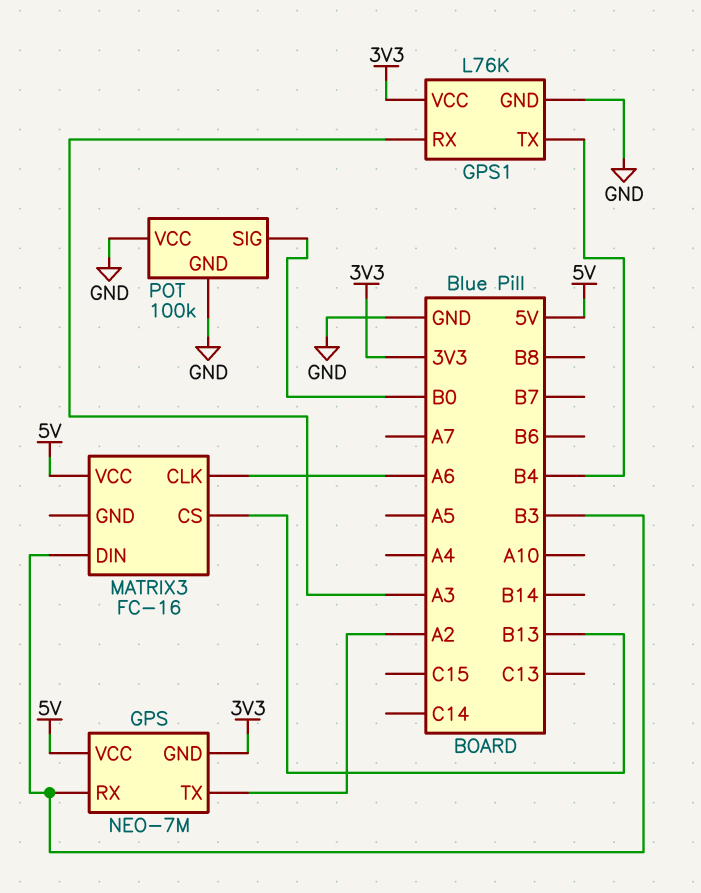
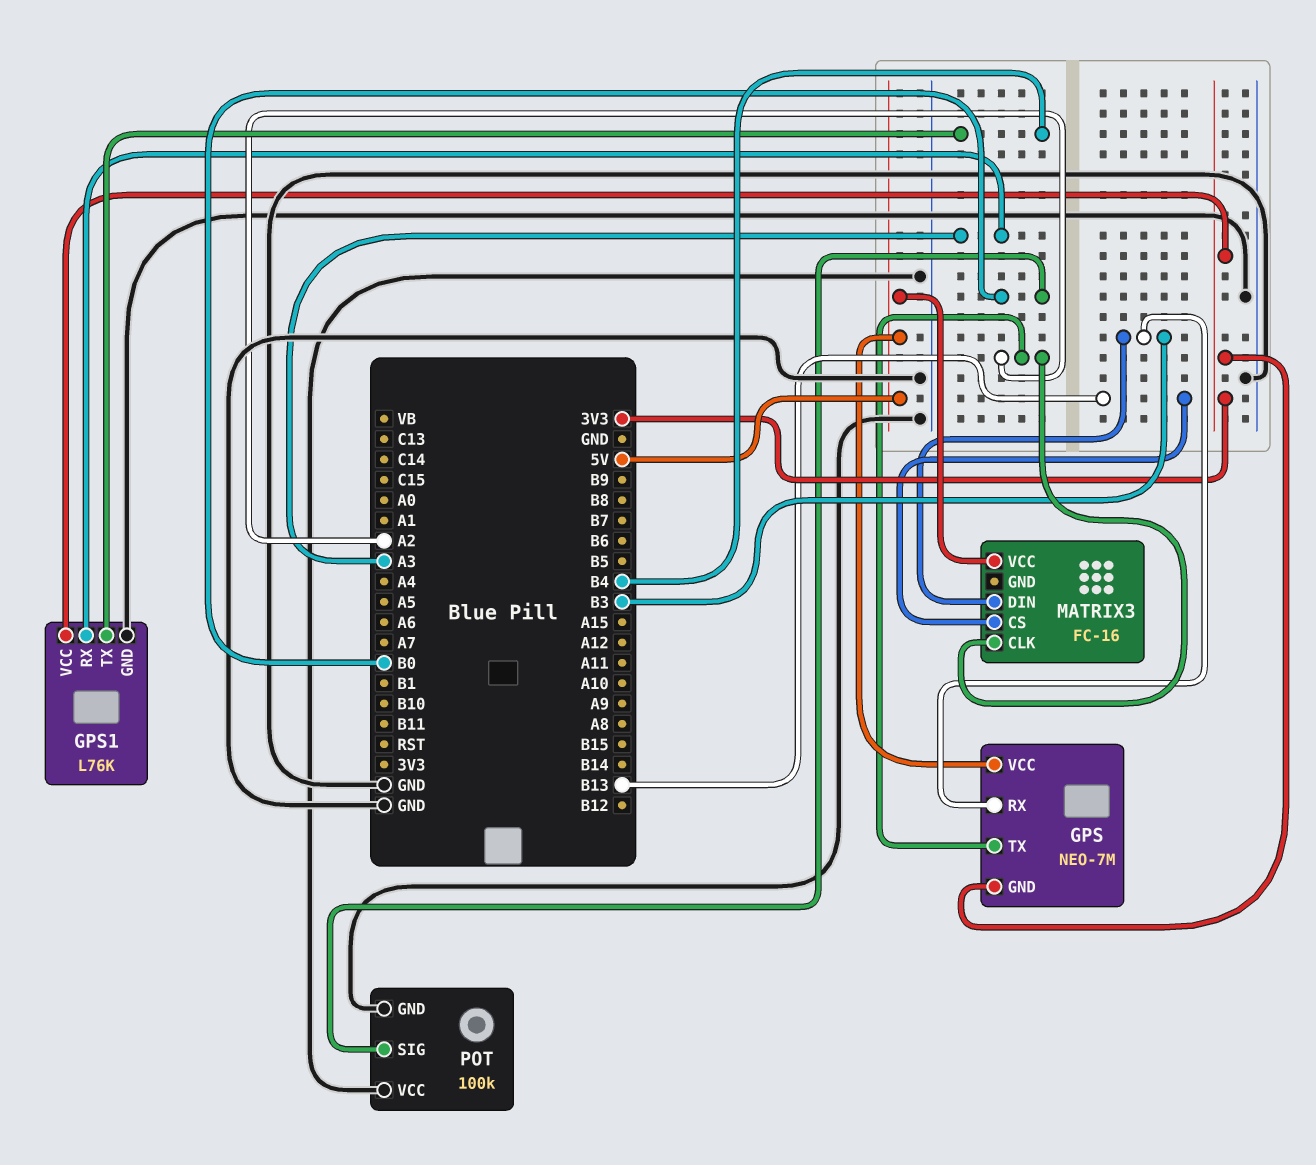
MATRIX3 pin CLK: A6 -> A2

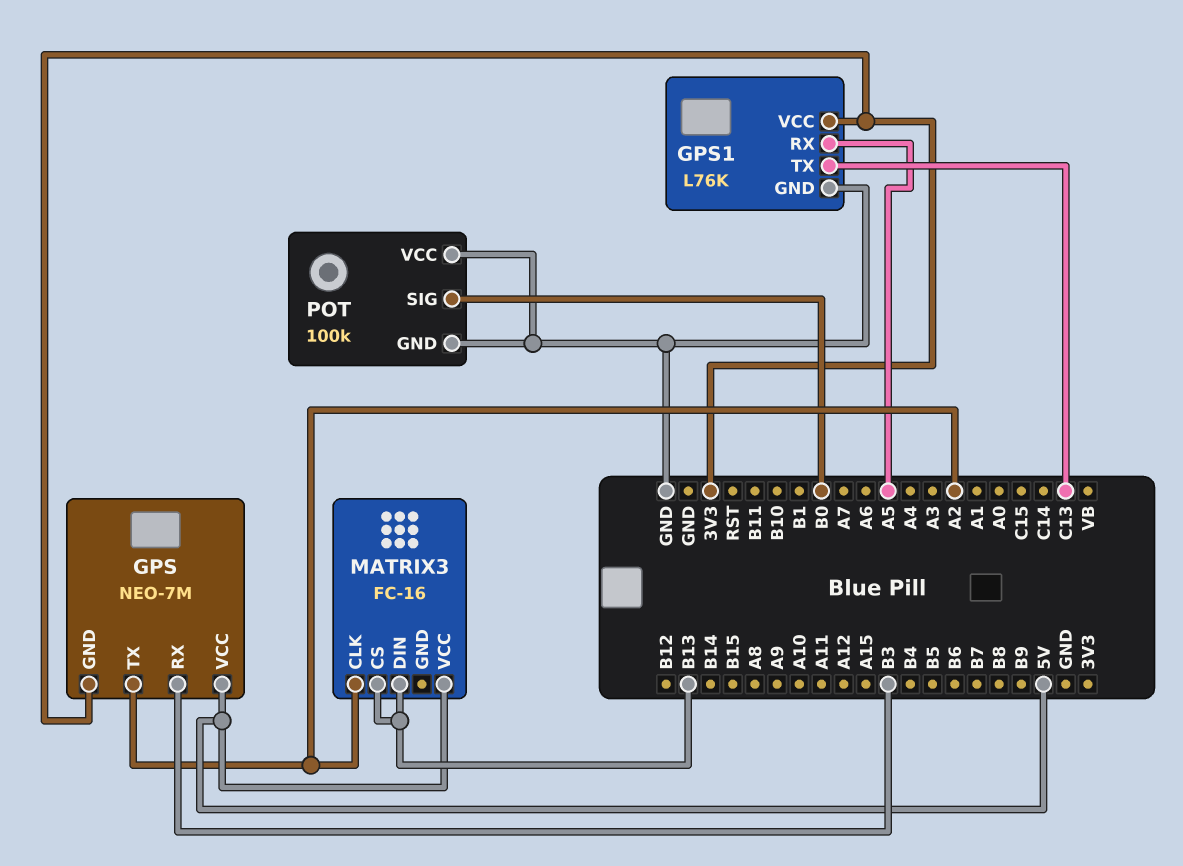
GPS1 pin RX: A3 -> A5
GPS1 pin TX: B4 -> C13
MATRIX3 pin DIN: B3 -> B13

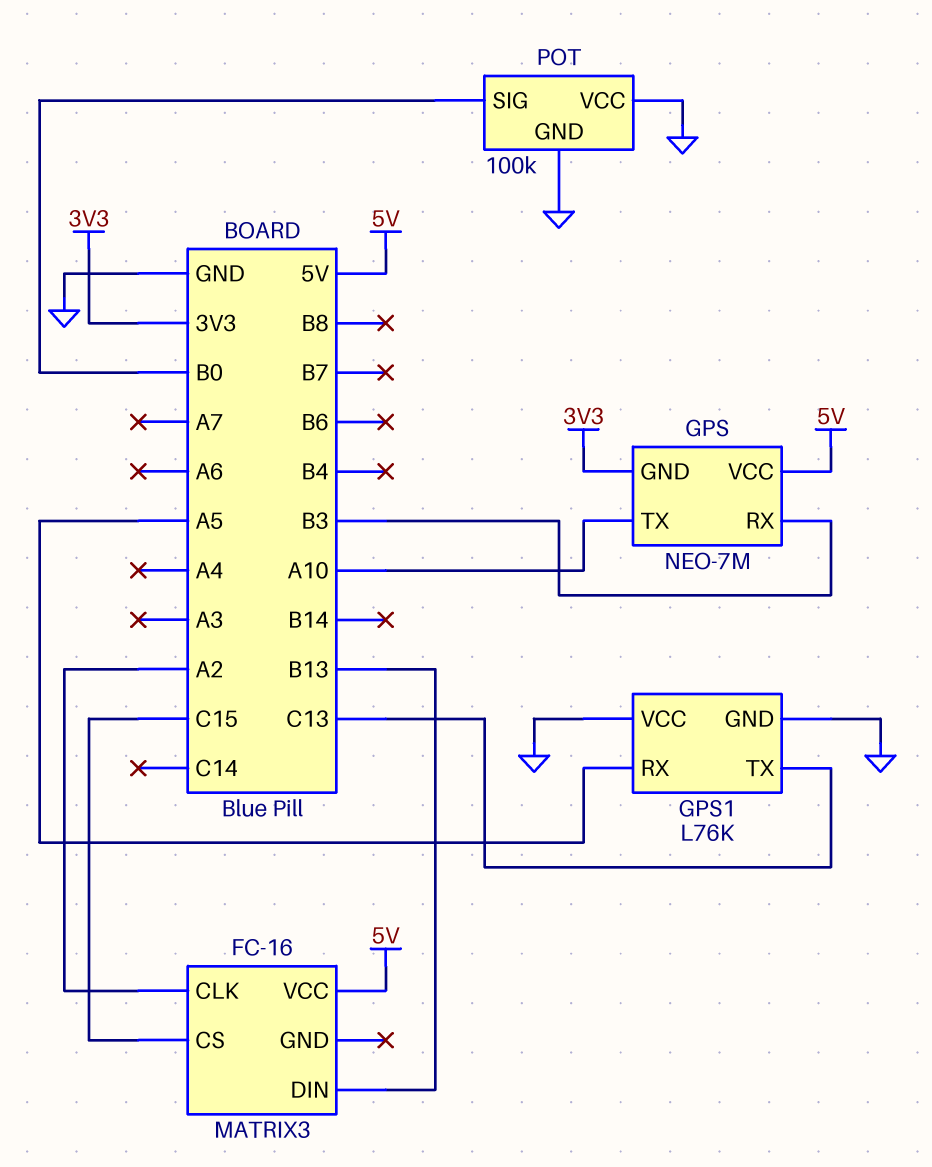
GPS pin TX: A2 -> A10
GPS1 pin VCC: 3V3 -> GND
MATRIX3 pin CS: B13 -> C15

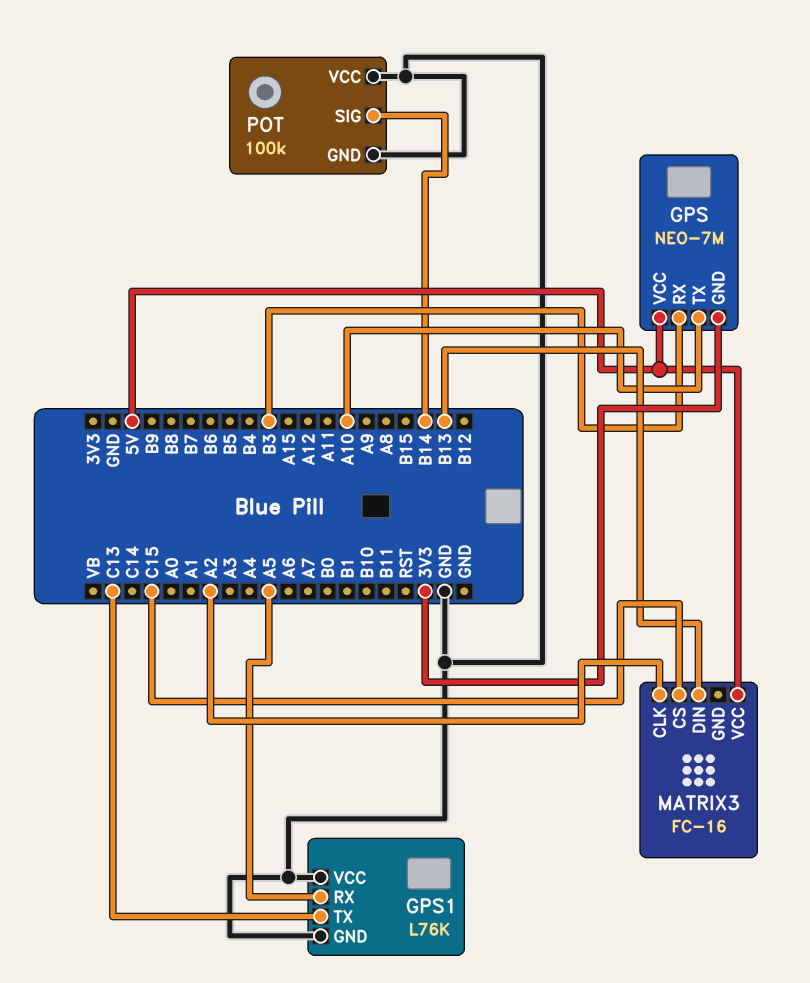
POT pin SIG: B0 -> B14

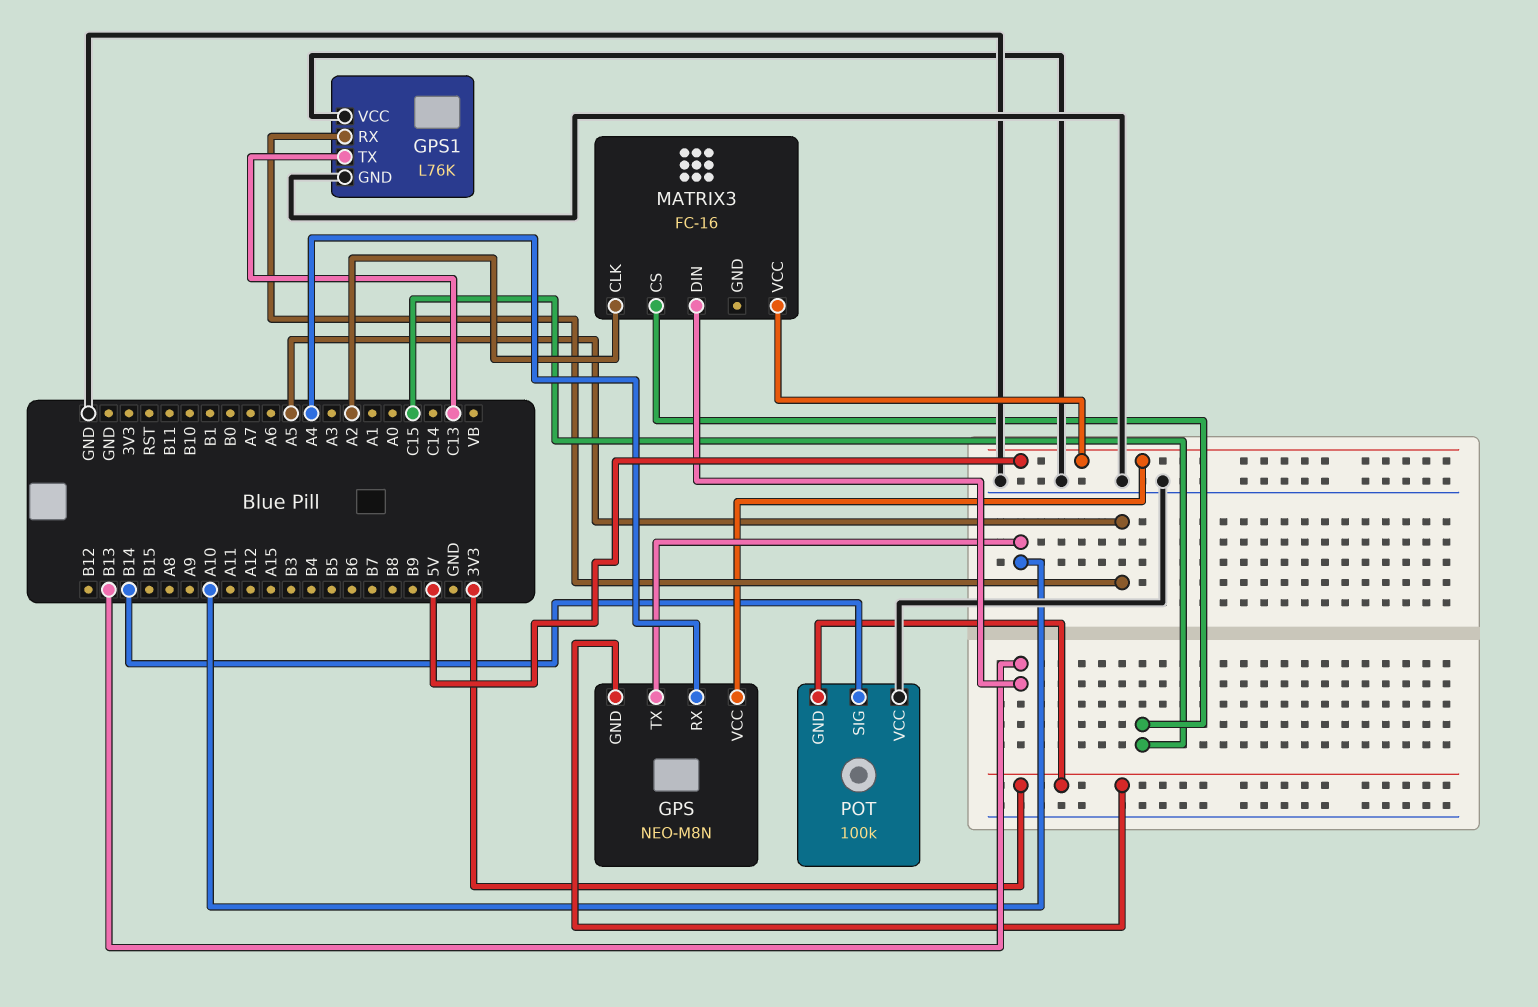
GPS: NEO-7M -> NEO-M8N
GPS pin RX: B3 -> A4
POT pin GND: GND -> 3V3

